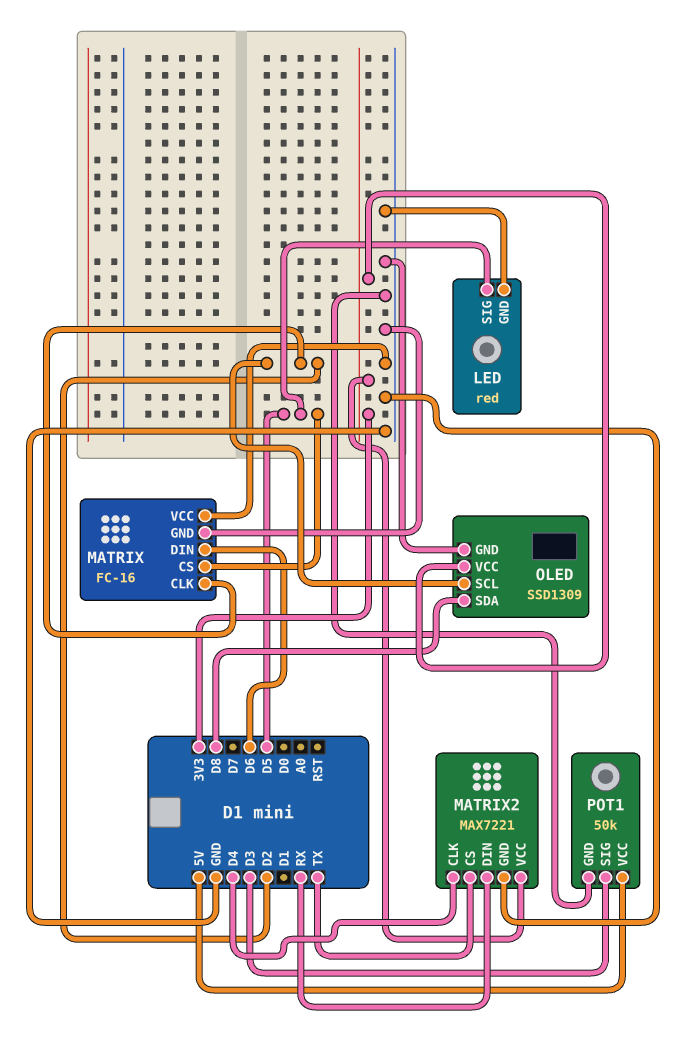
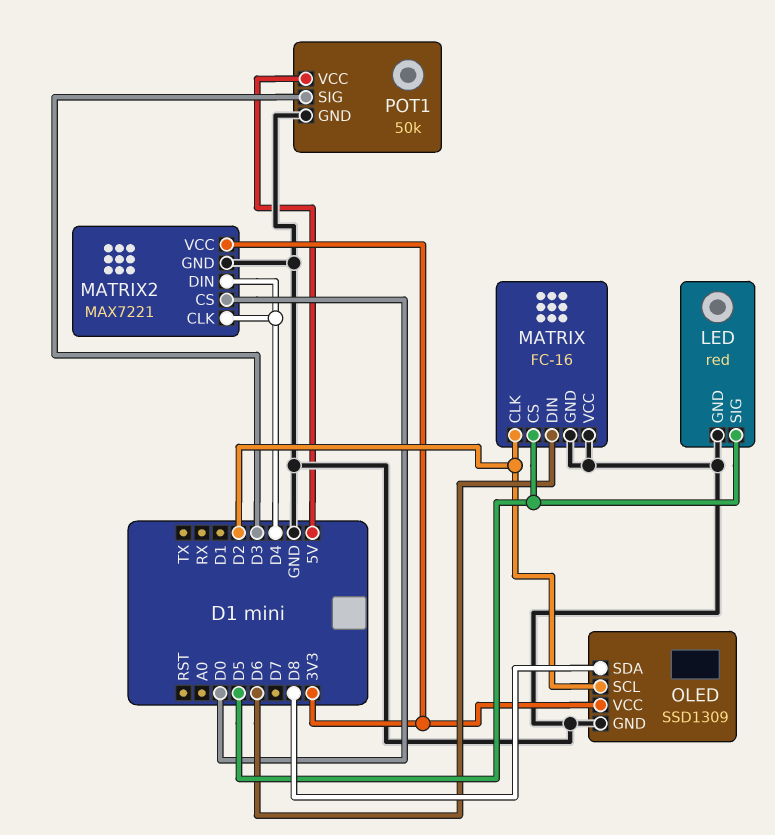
MATRIX2 pin CS: TX -> D0
MATRIX2 pin DIN: RX -> D4

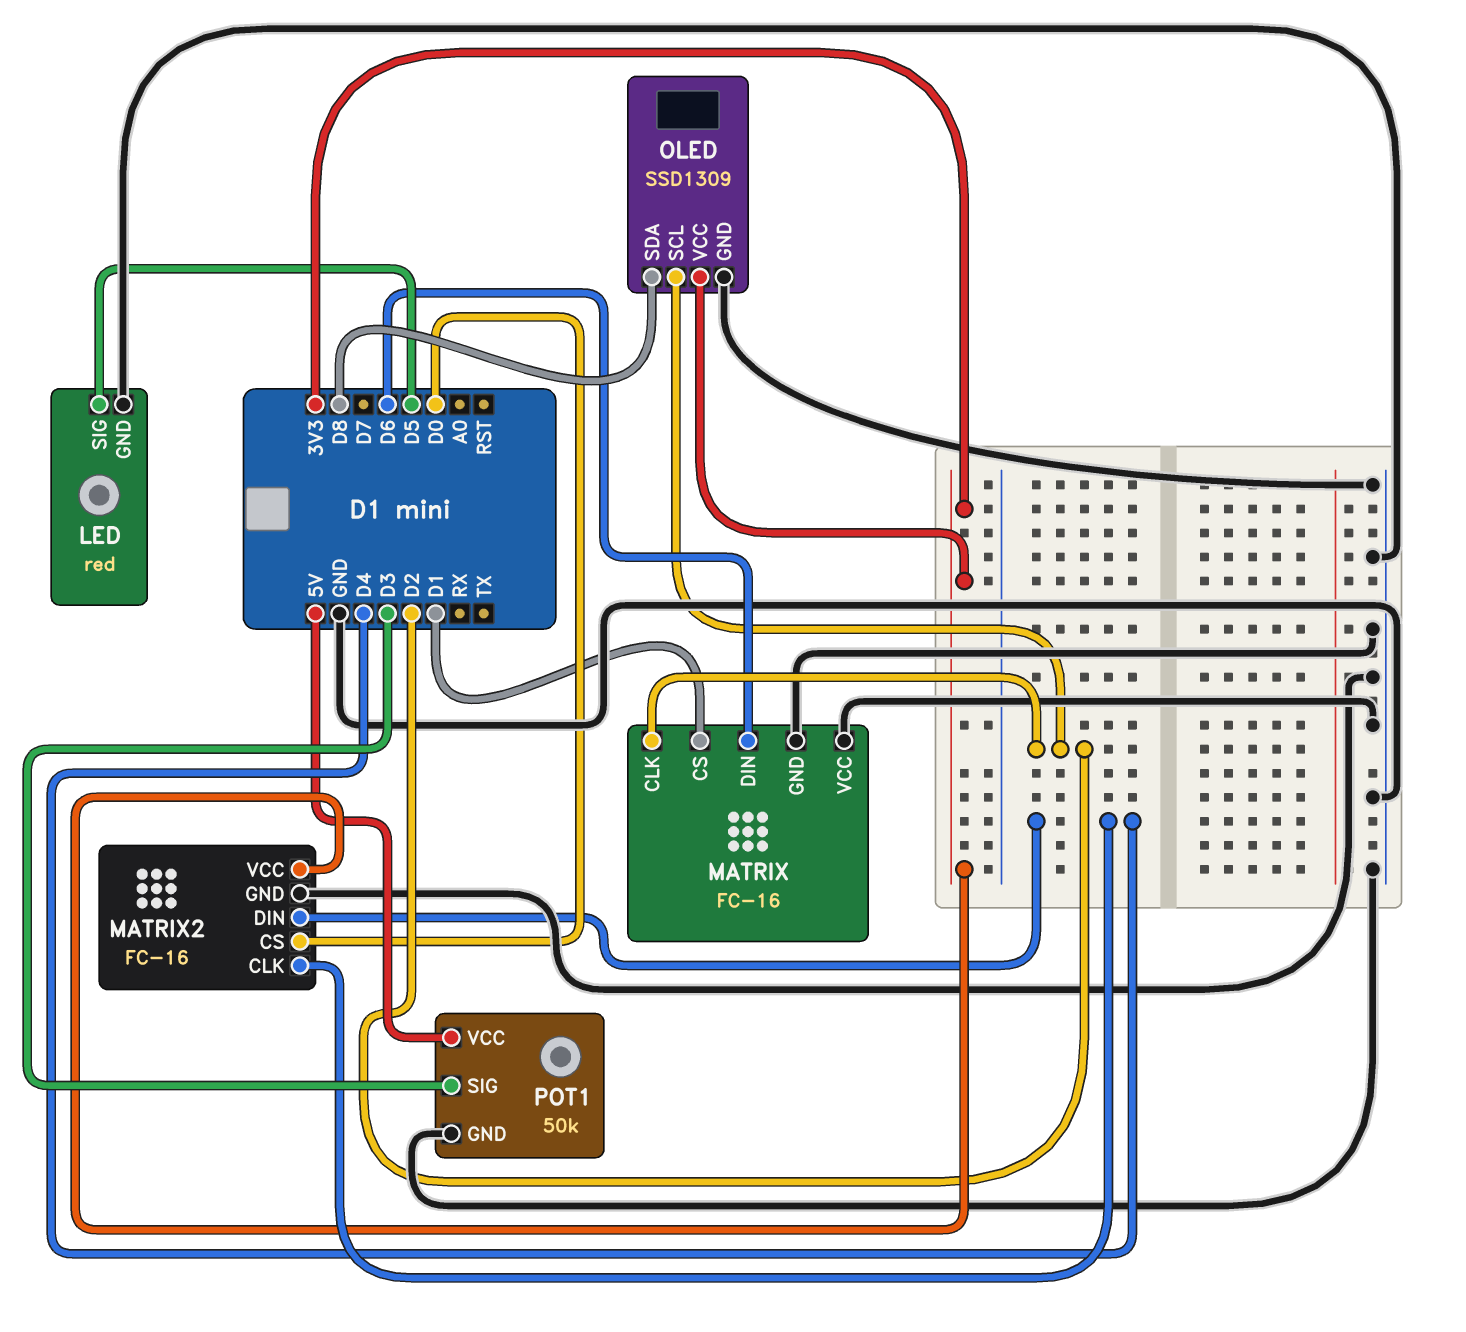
MATRIX pin CS: D5 -> D1
MATRIX2: MAX7221 -> FC-16

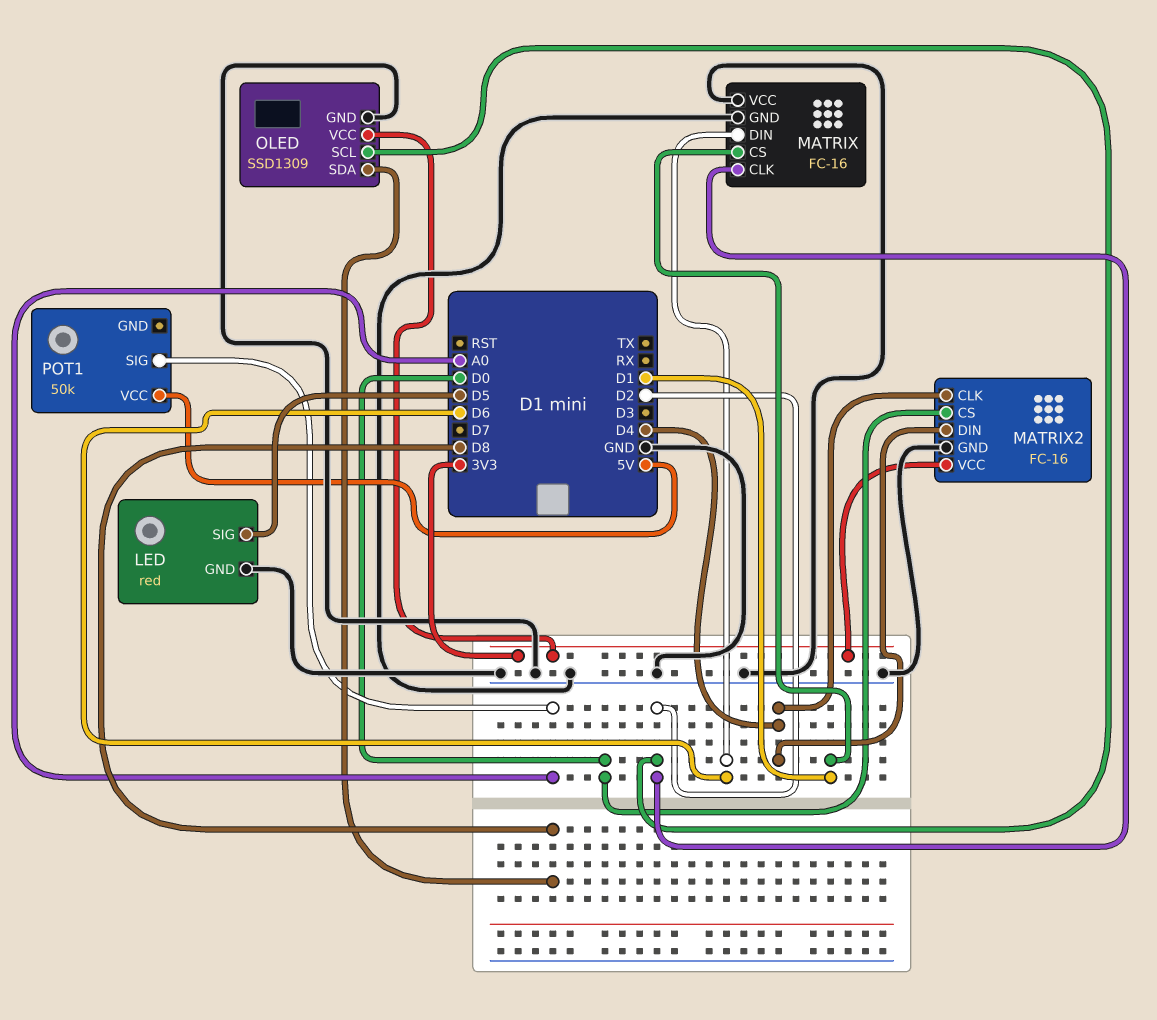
POT1 pin GND: GND -> none
POT1 pin SIG: D3 -> A0

